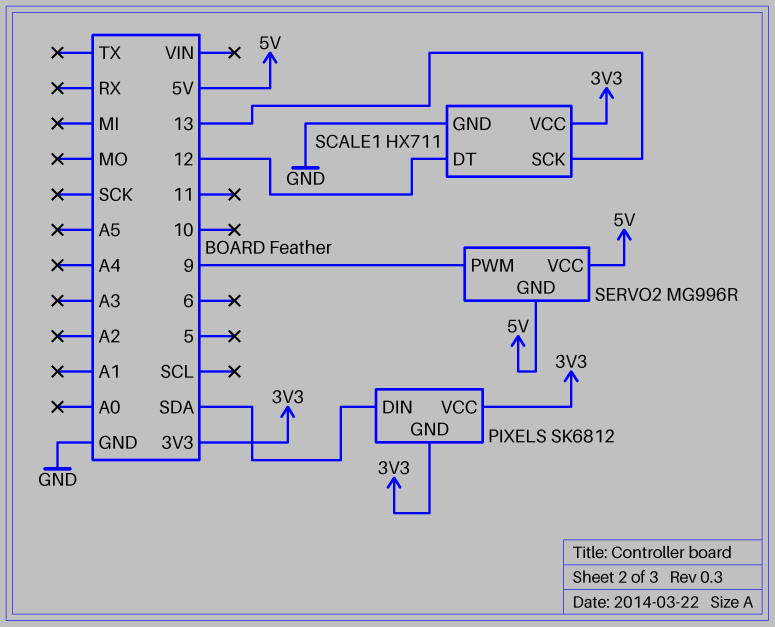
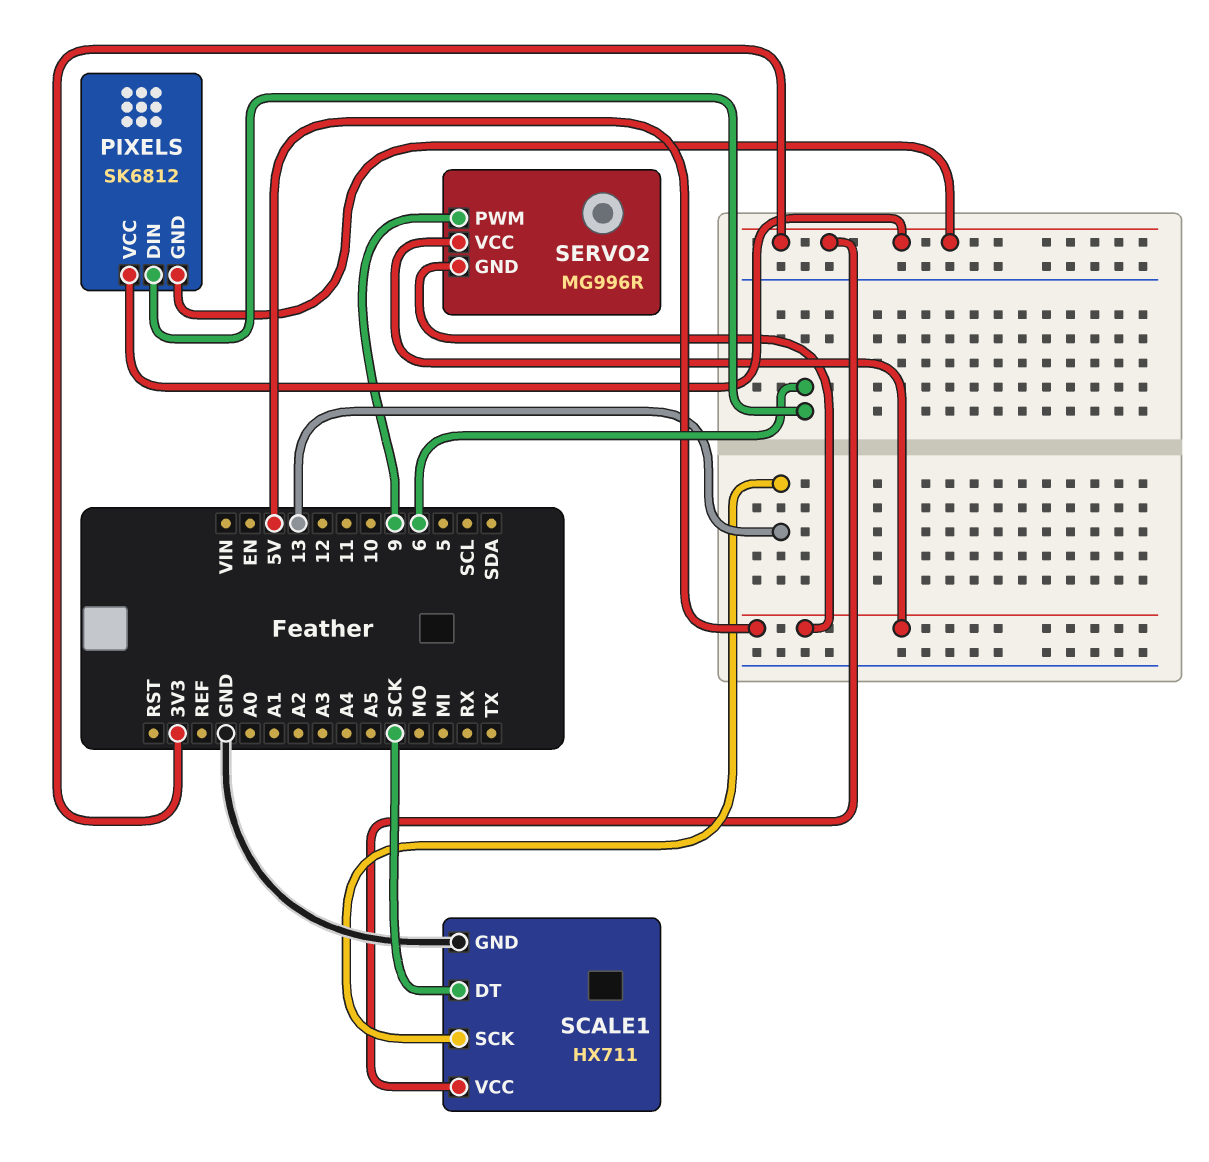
PIXELS pin DIN: SDA -> 6
SCALE1 pin DT: 12 -> SCK

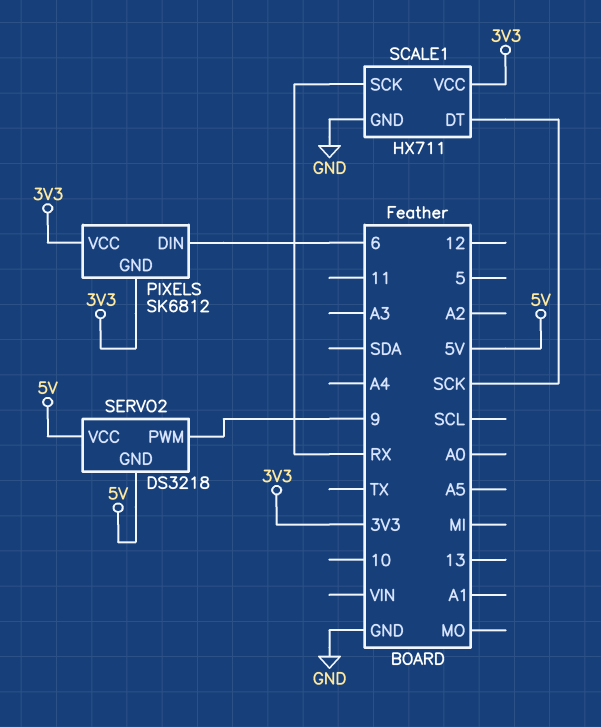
SCALE1 pin SCK: 13 -> RX
SERVO2: MG996R -> DS3218

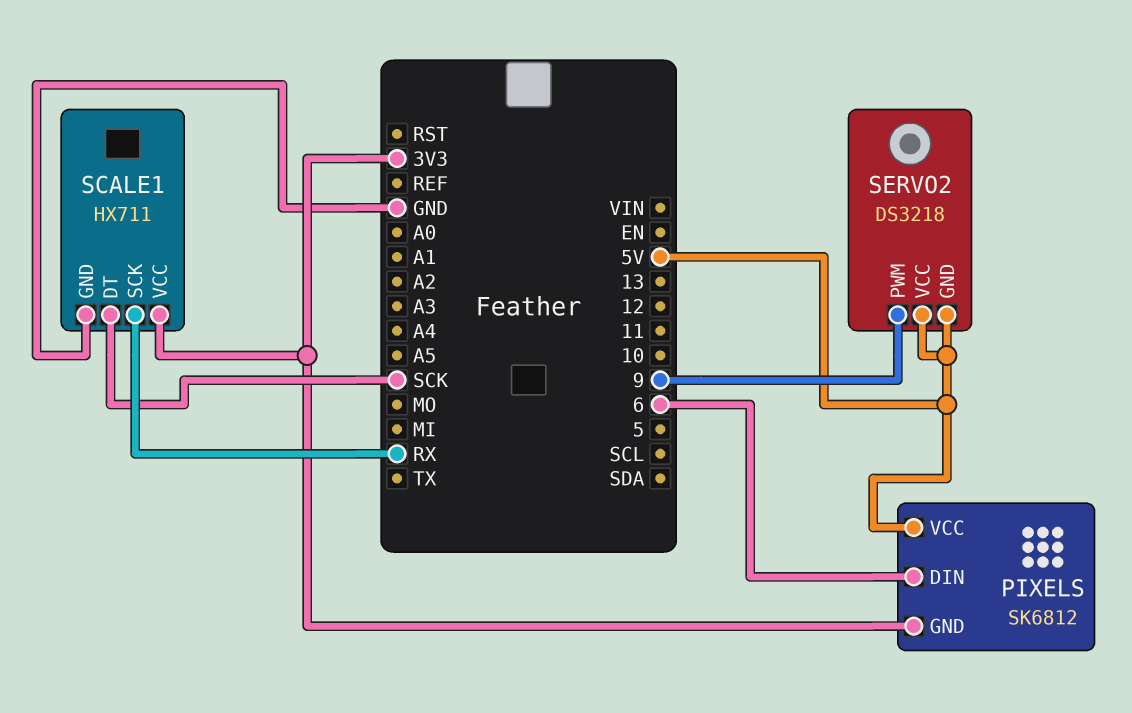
PIXELS pin VCC: 3V3 -> 5V

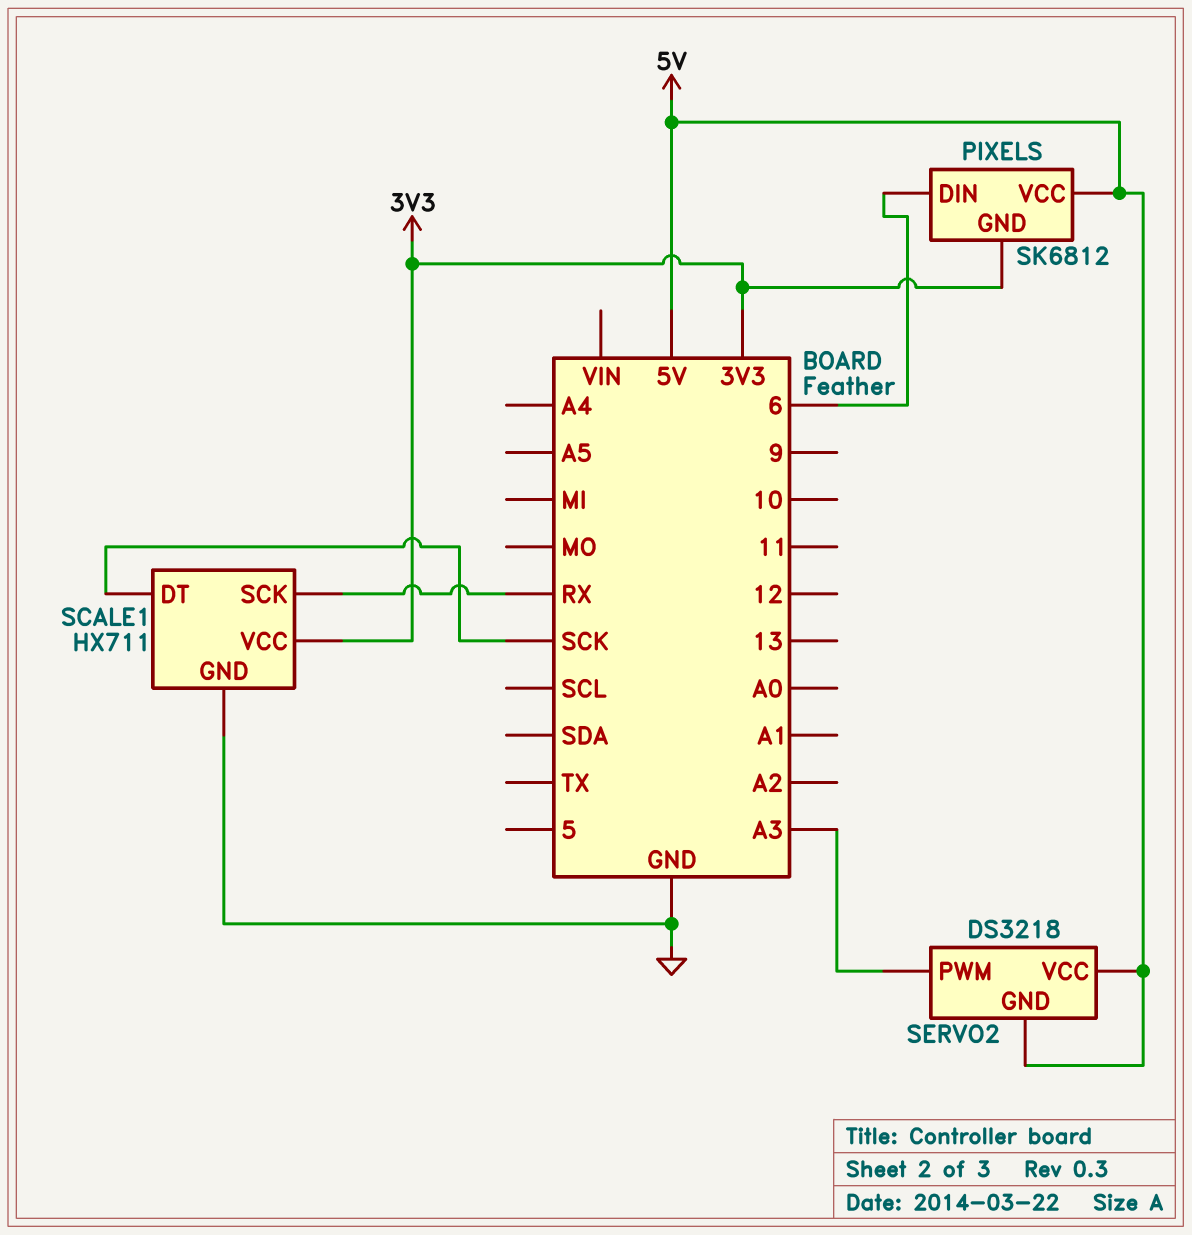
SERVO2 pin PWM: 9 -> A3

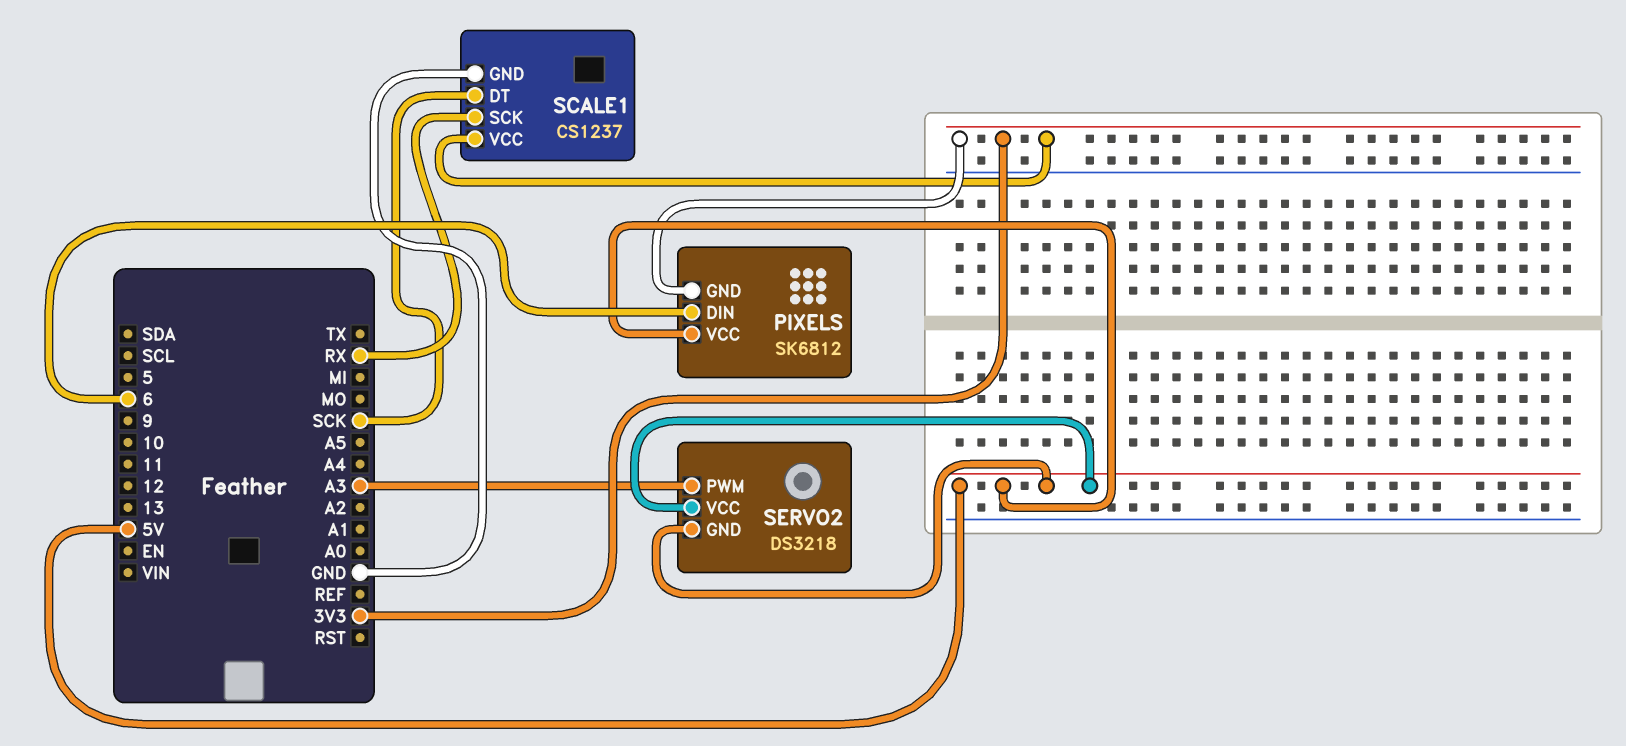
SCALE1: HX711 -> CS1237

